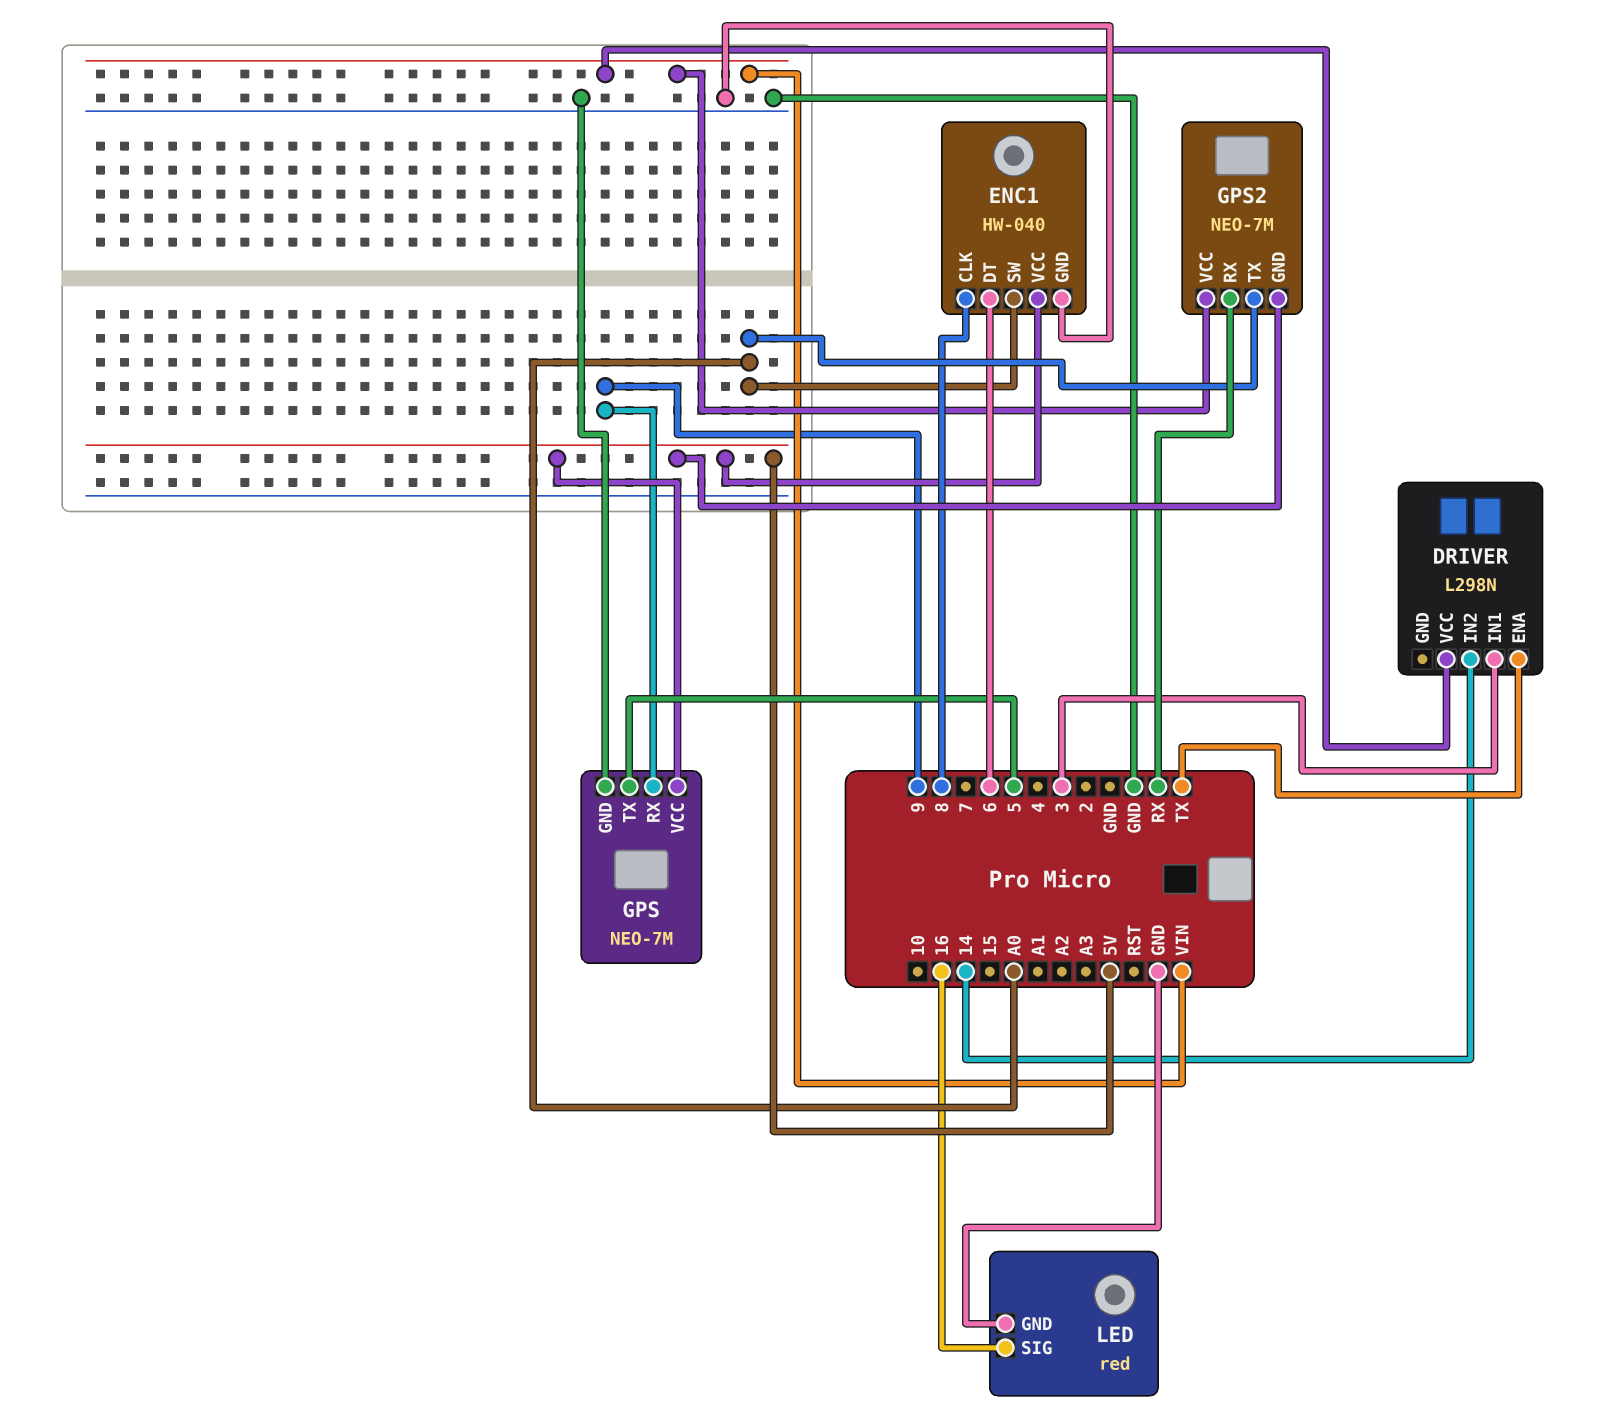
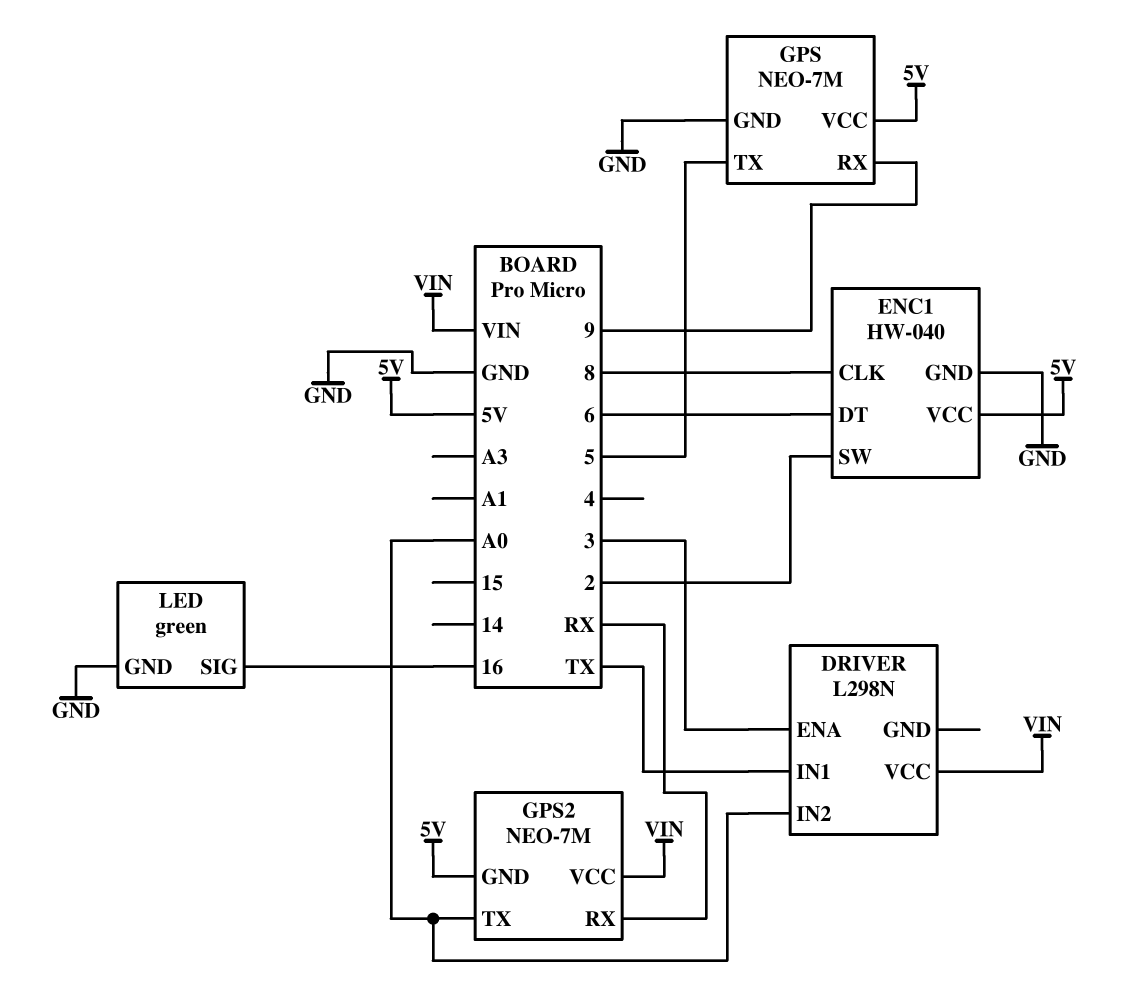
DRIVER pin ENA: TX -> 3
DRIVER pin IN1: 3 -> TX
DRIVER pin IN2: 14 -> A0
ENC1 pin SW: A0 -> 2
LED: red -> green

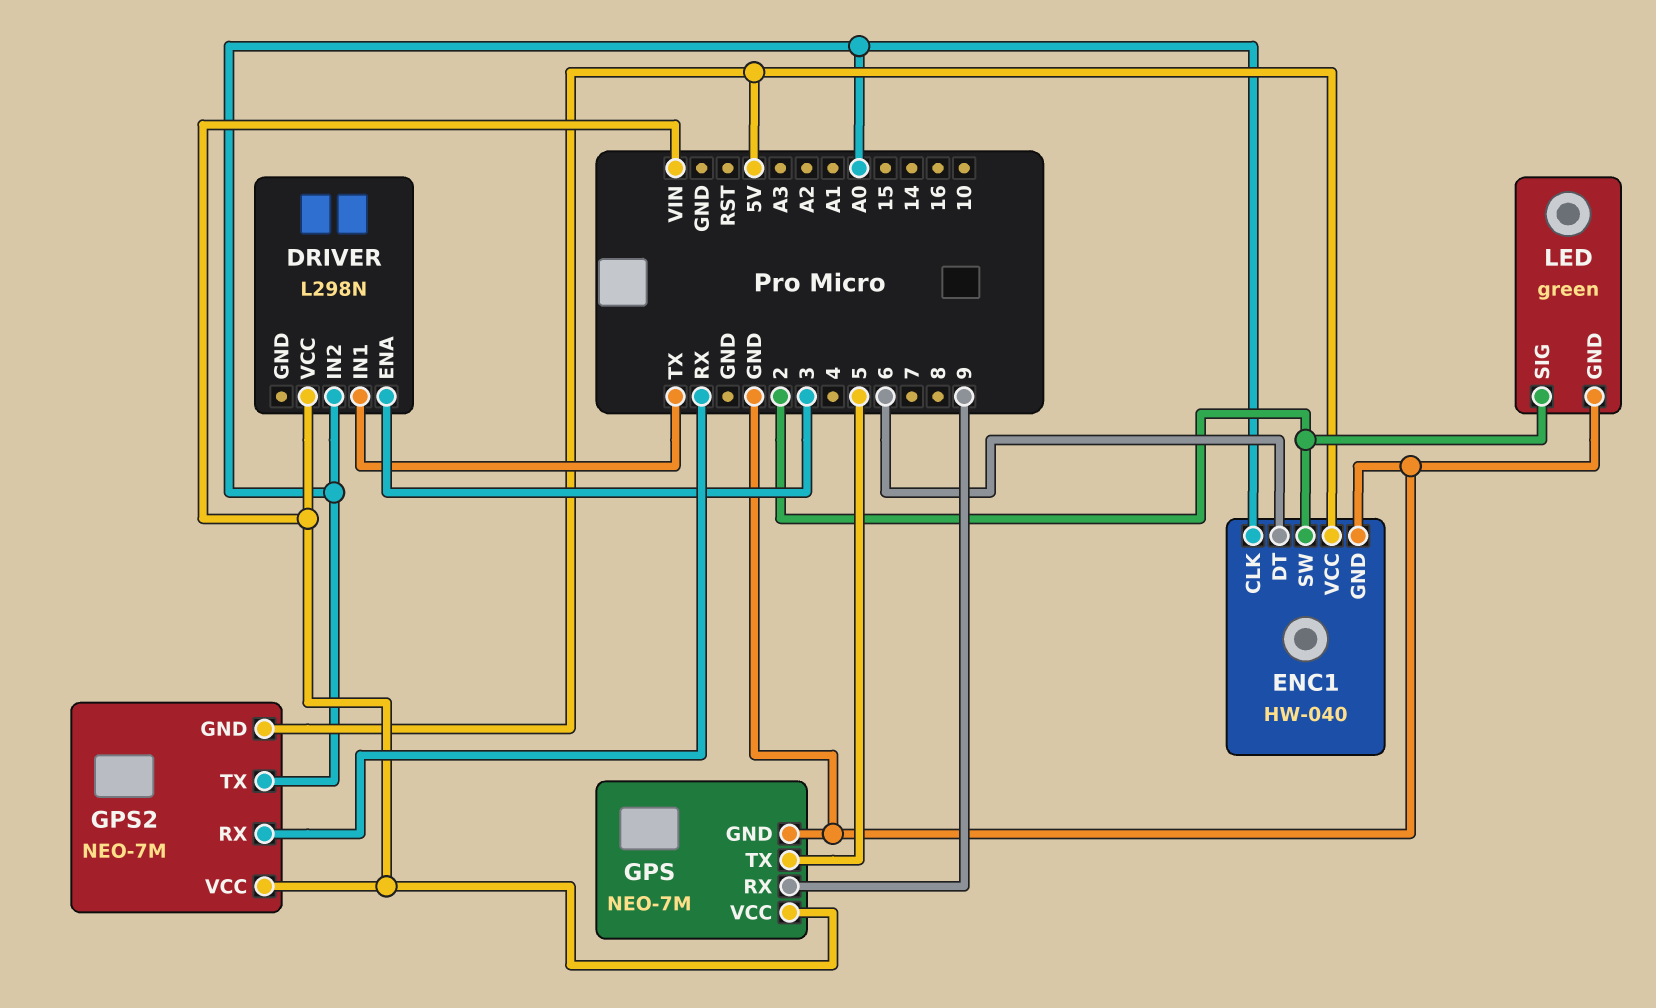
ENC1 pin CLK: 8 -> A0
GPS pin VCC: 5V -> VIN
LED pin SIG: 16 -> 2

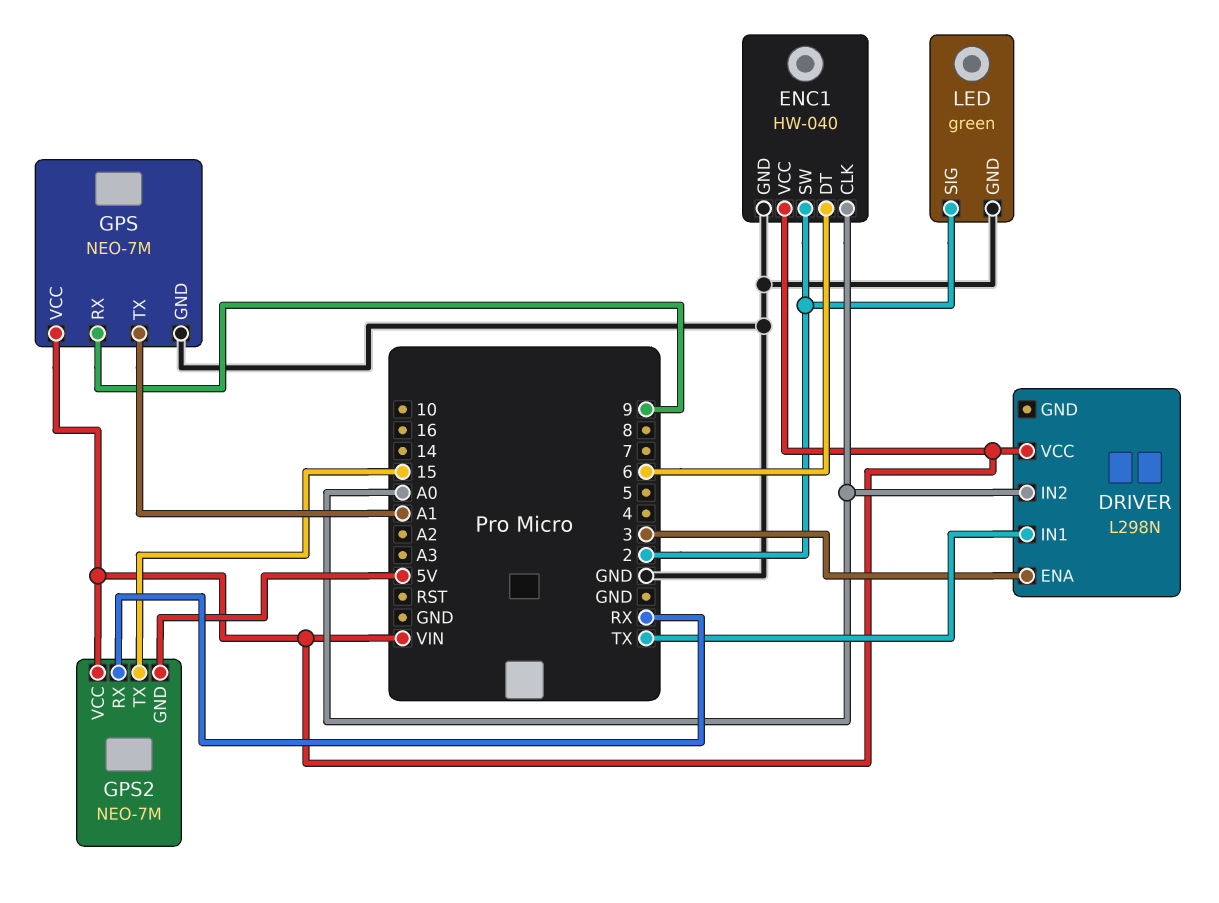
ENC1 pin VCC: 5V -> VIN
GPS pin TX: 5 -> A1
GPS2 pin TX: A0 -> 15

